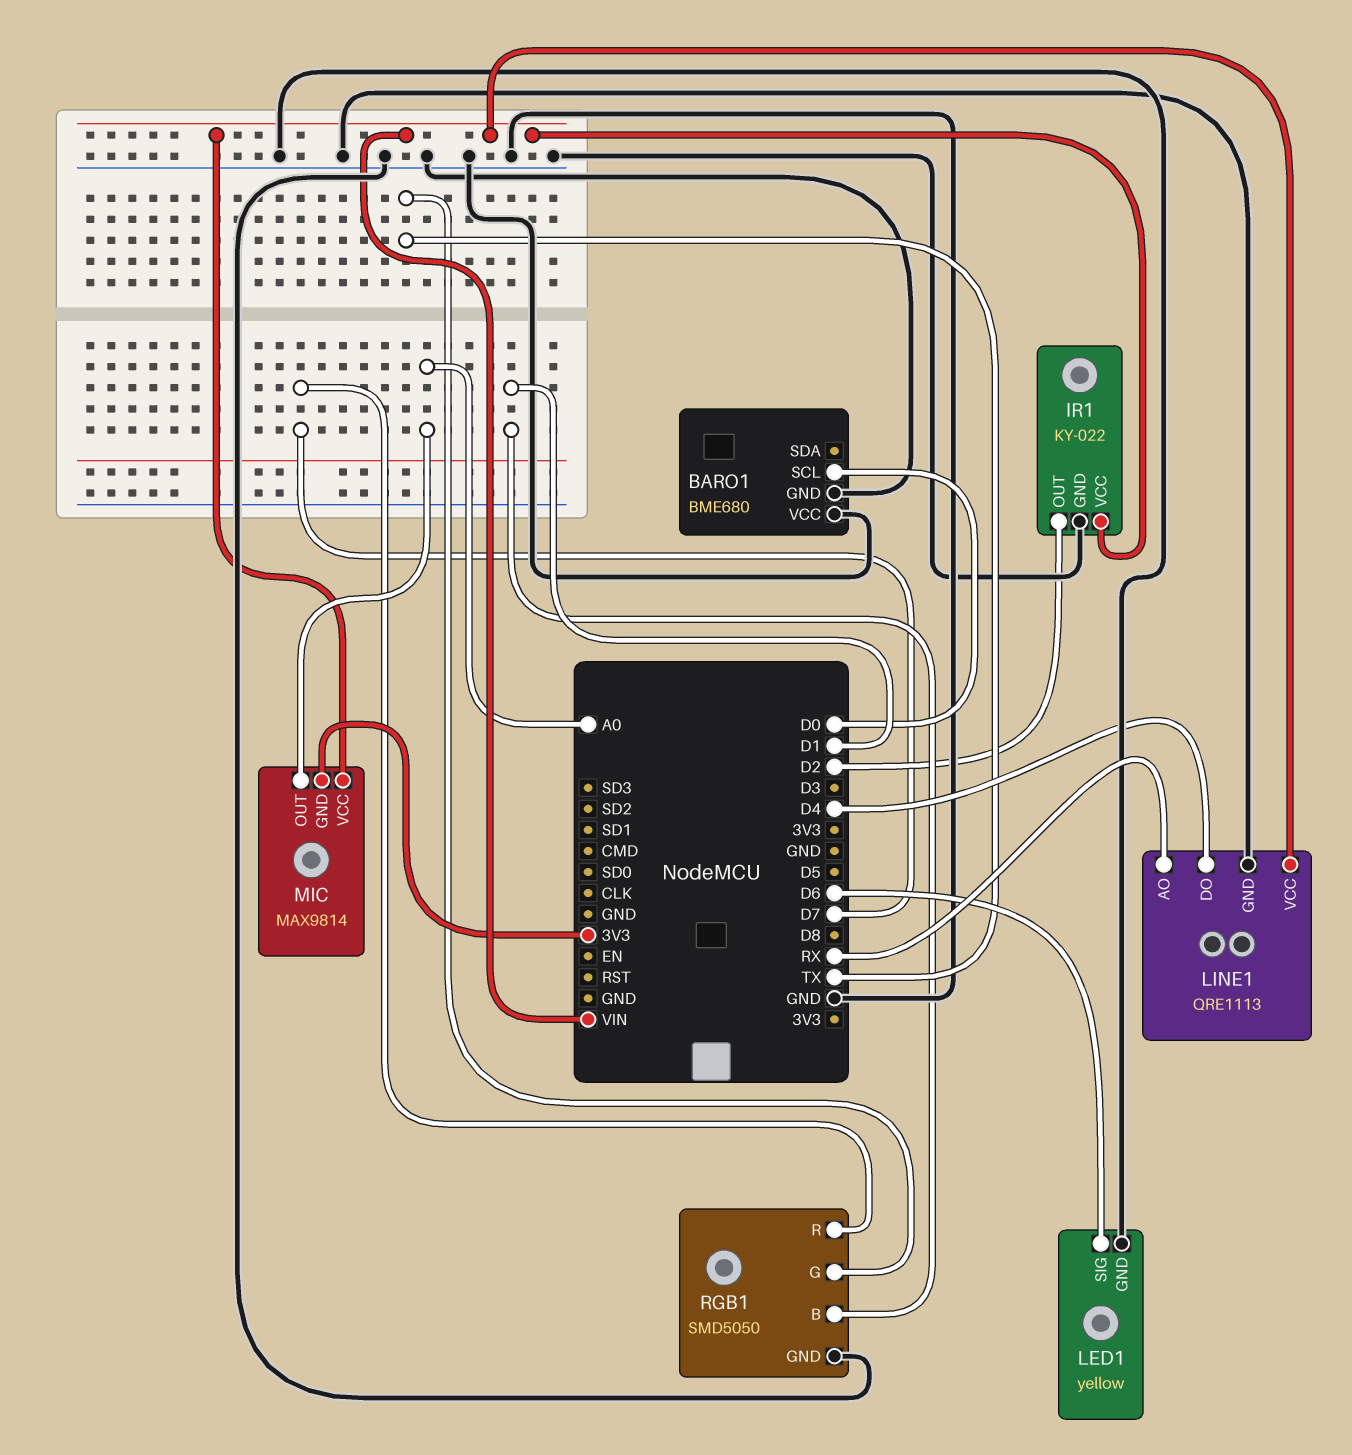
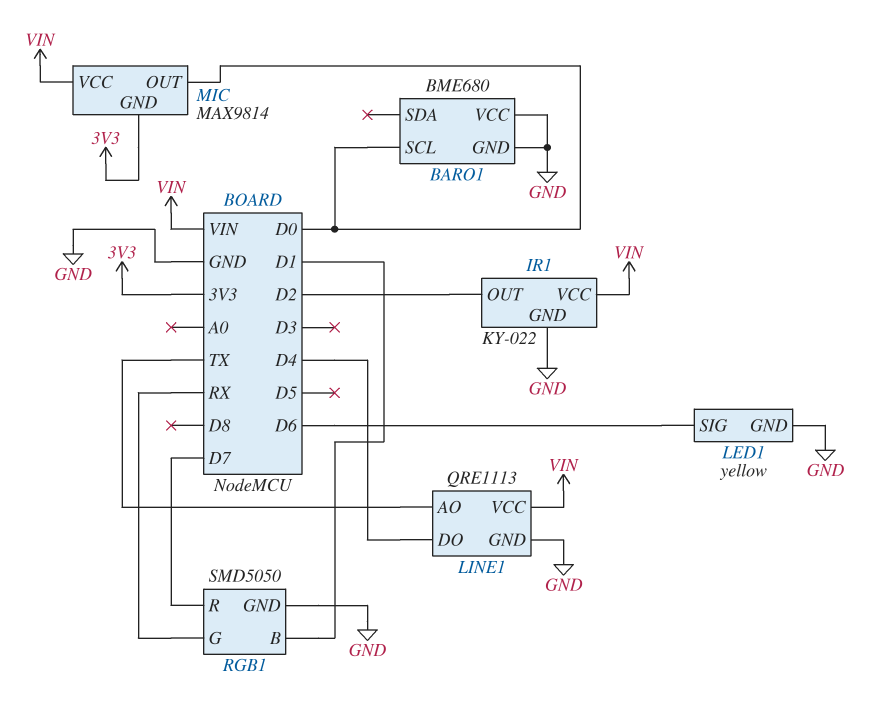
LINE1 pin AO: RX -> TX
MIC pin OUT: A0 -> D0
RGB1 pin G: TX -> RX

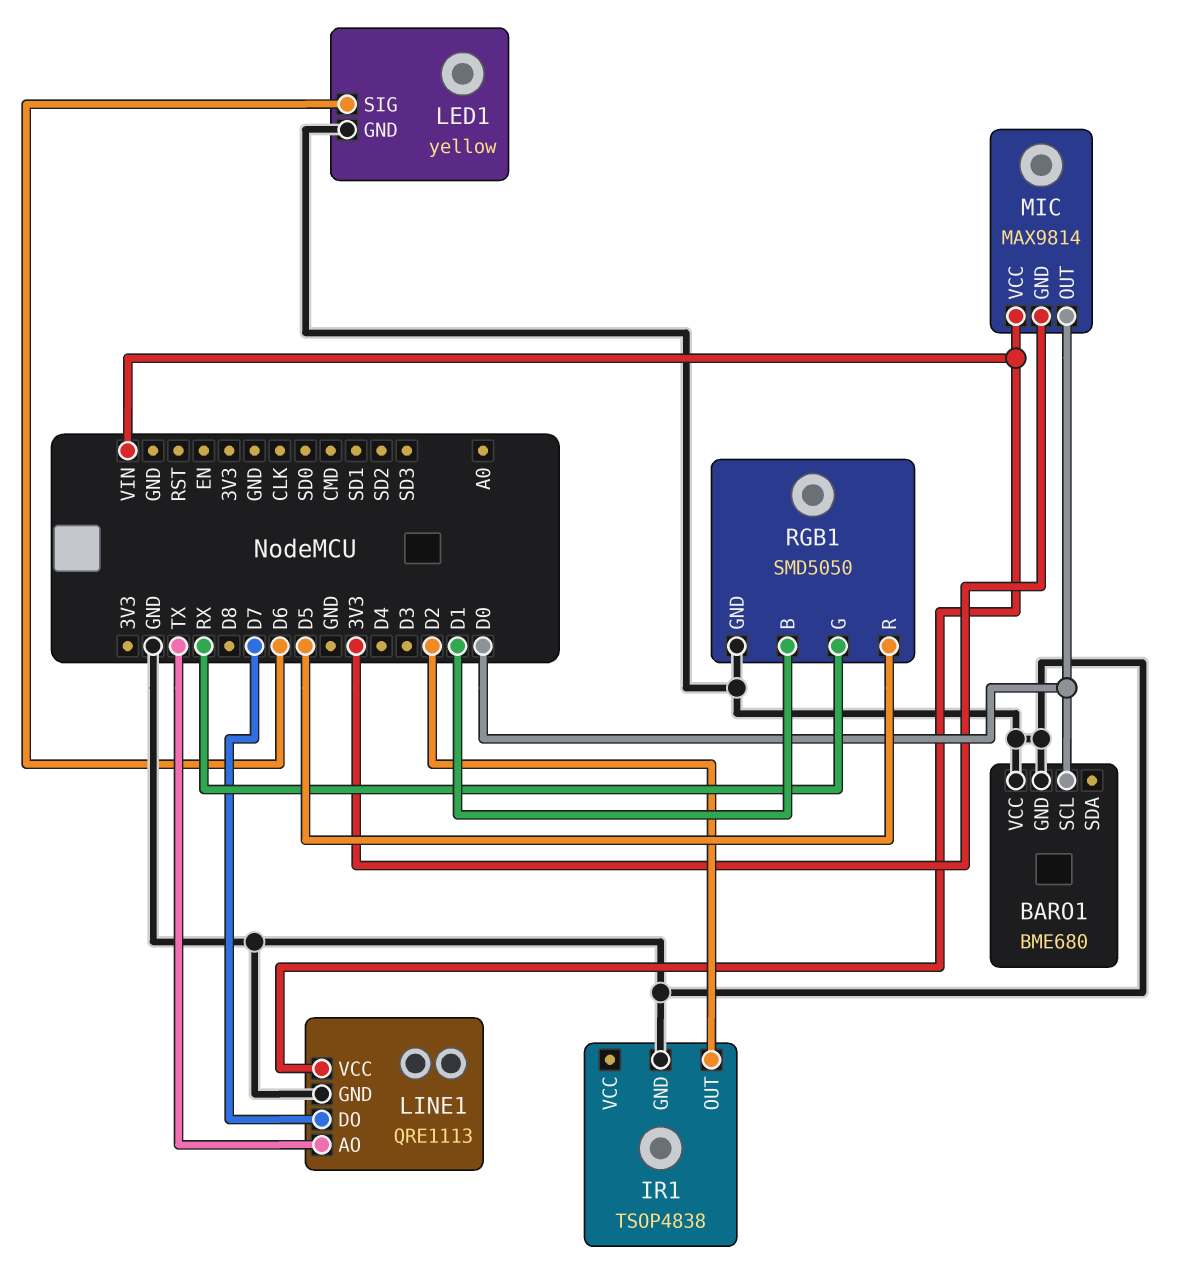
IR1: KY-022 -> TSOP4838
IR1 pin VCC: VIN -> none
LINE1 pin DO: D4 -> D7
RGB1 pin R: D7 -> D5

